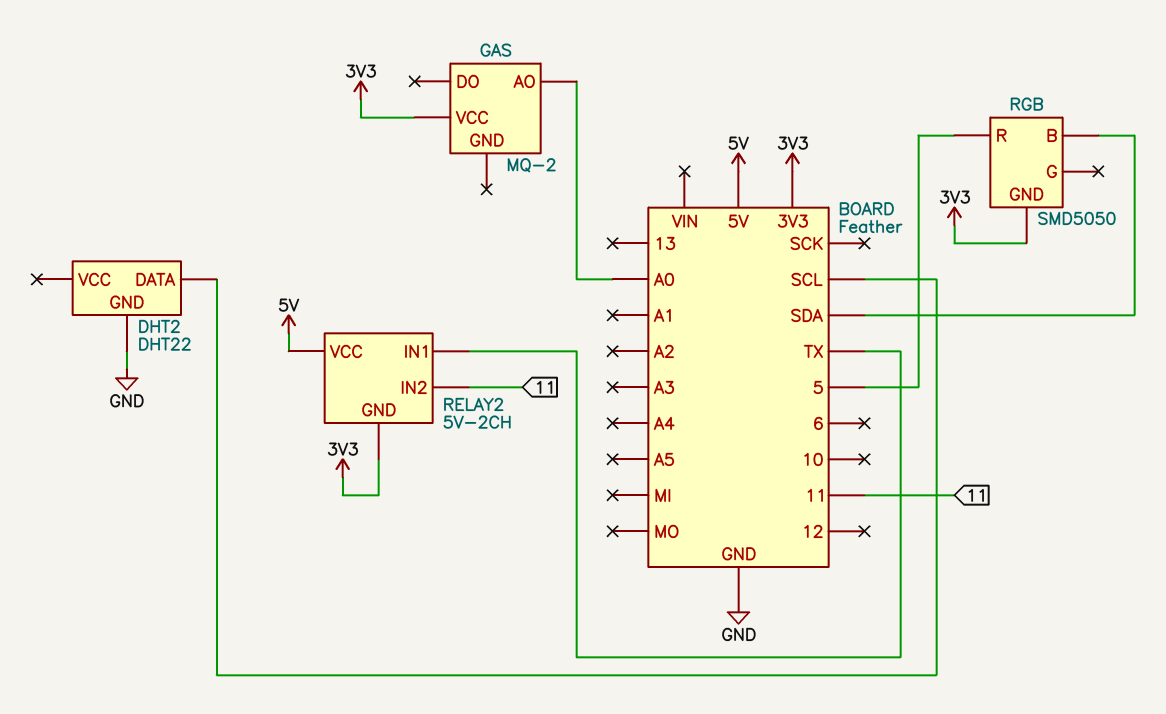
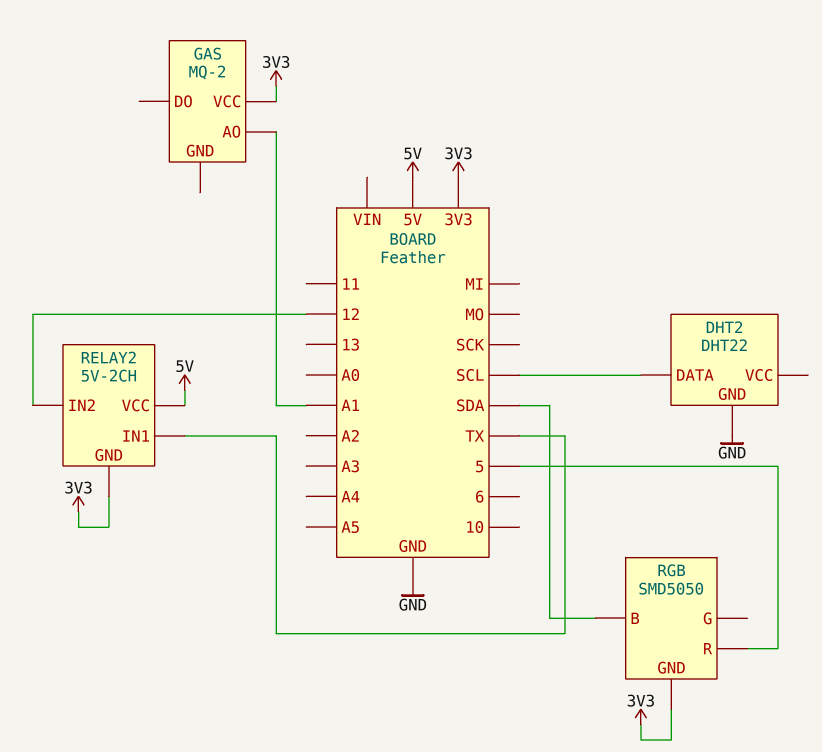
GAS pin AO: A0 -> A1
RELAY2 pin IN2: 11 -> 12

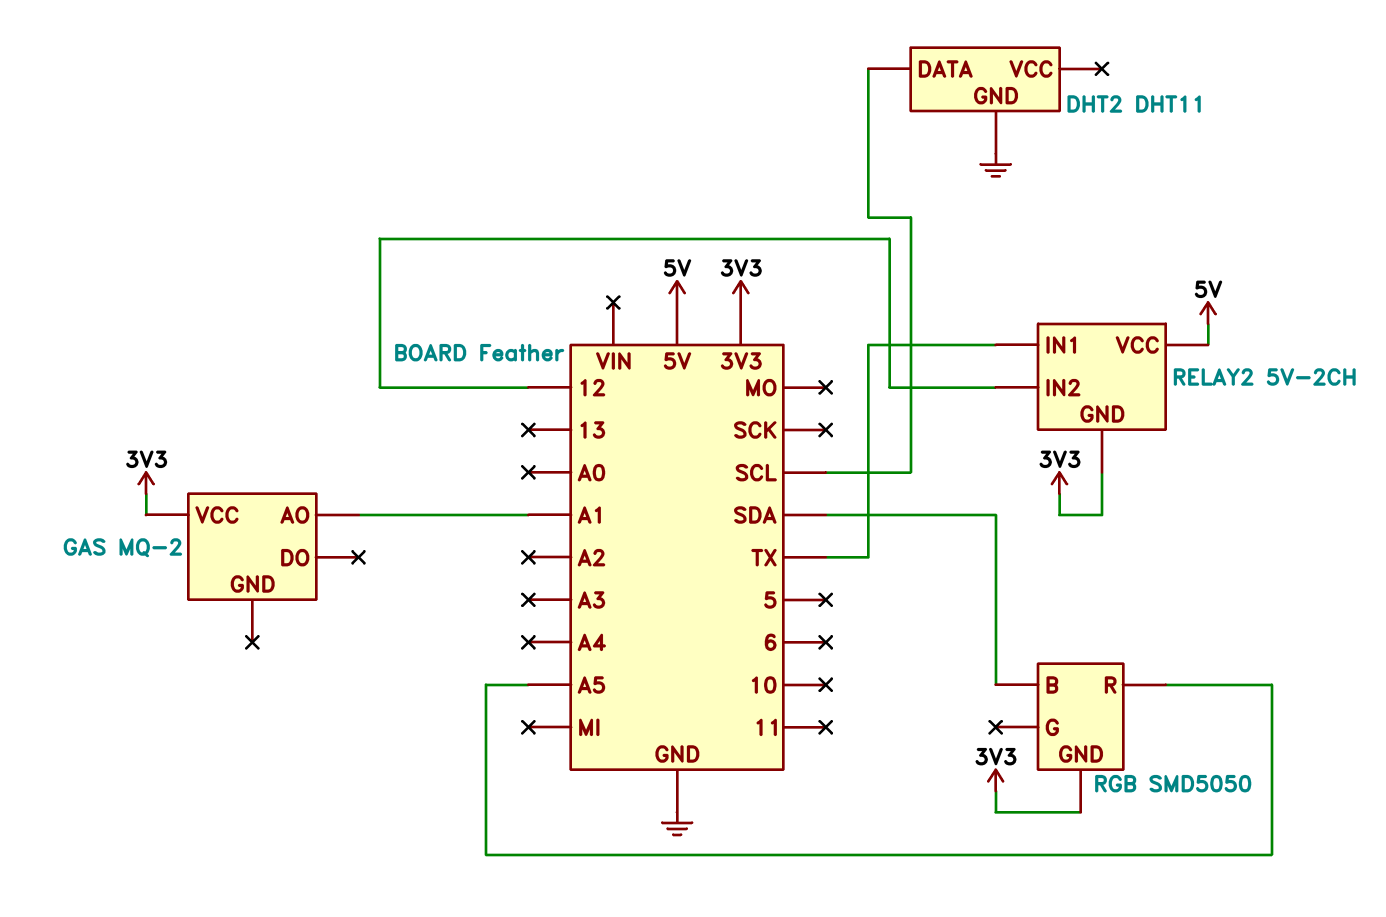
DHT2: DHT22 -> DHT11
RGB pin R: 5 -> A5

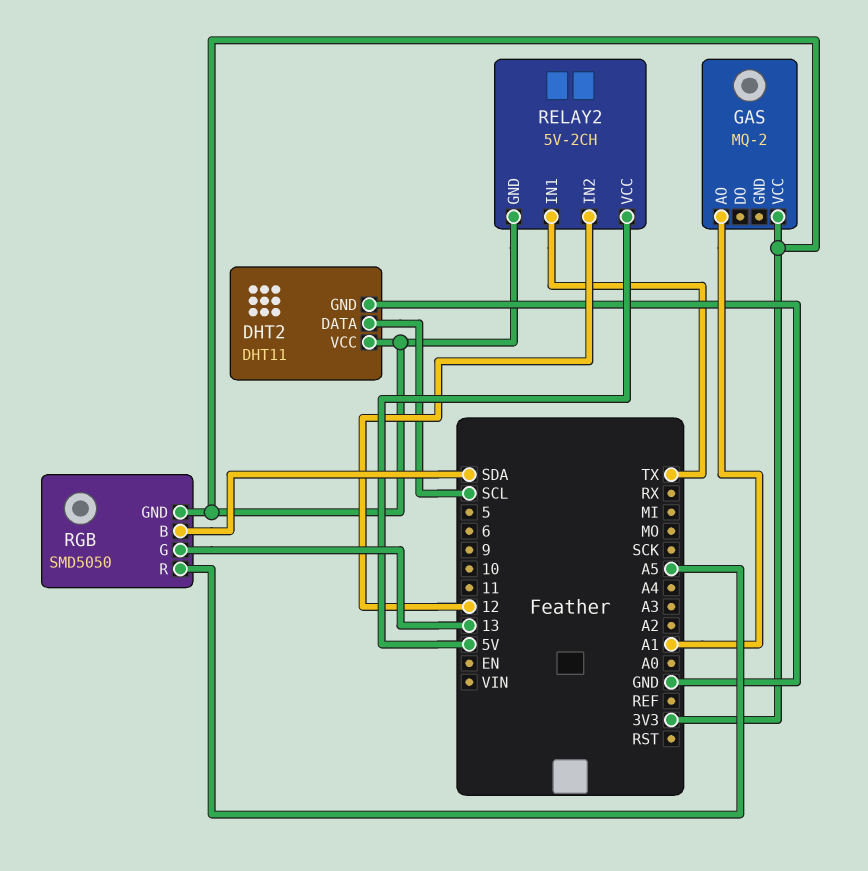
DHT2 pin VCC: none -> 3V3
RGB pin G: none -> 13

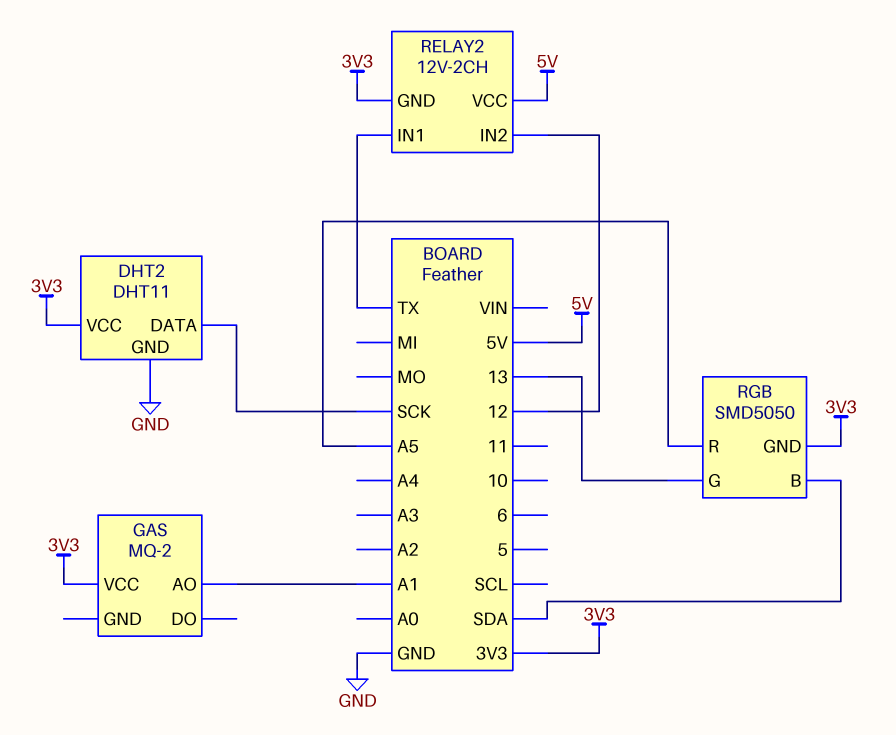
DHT2 pin DATA: SCL -> SCK
RELAY2: 5V-2CH -> 12V-2CH

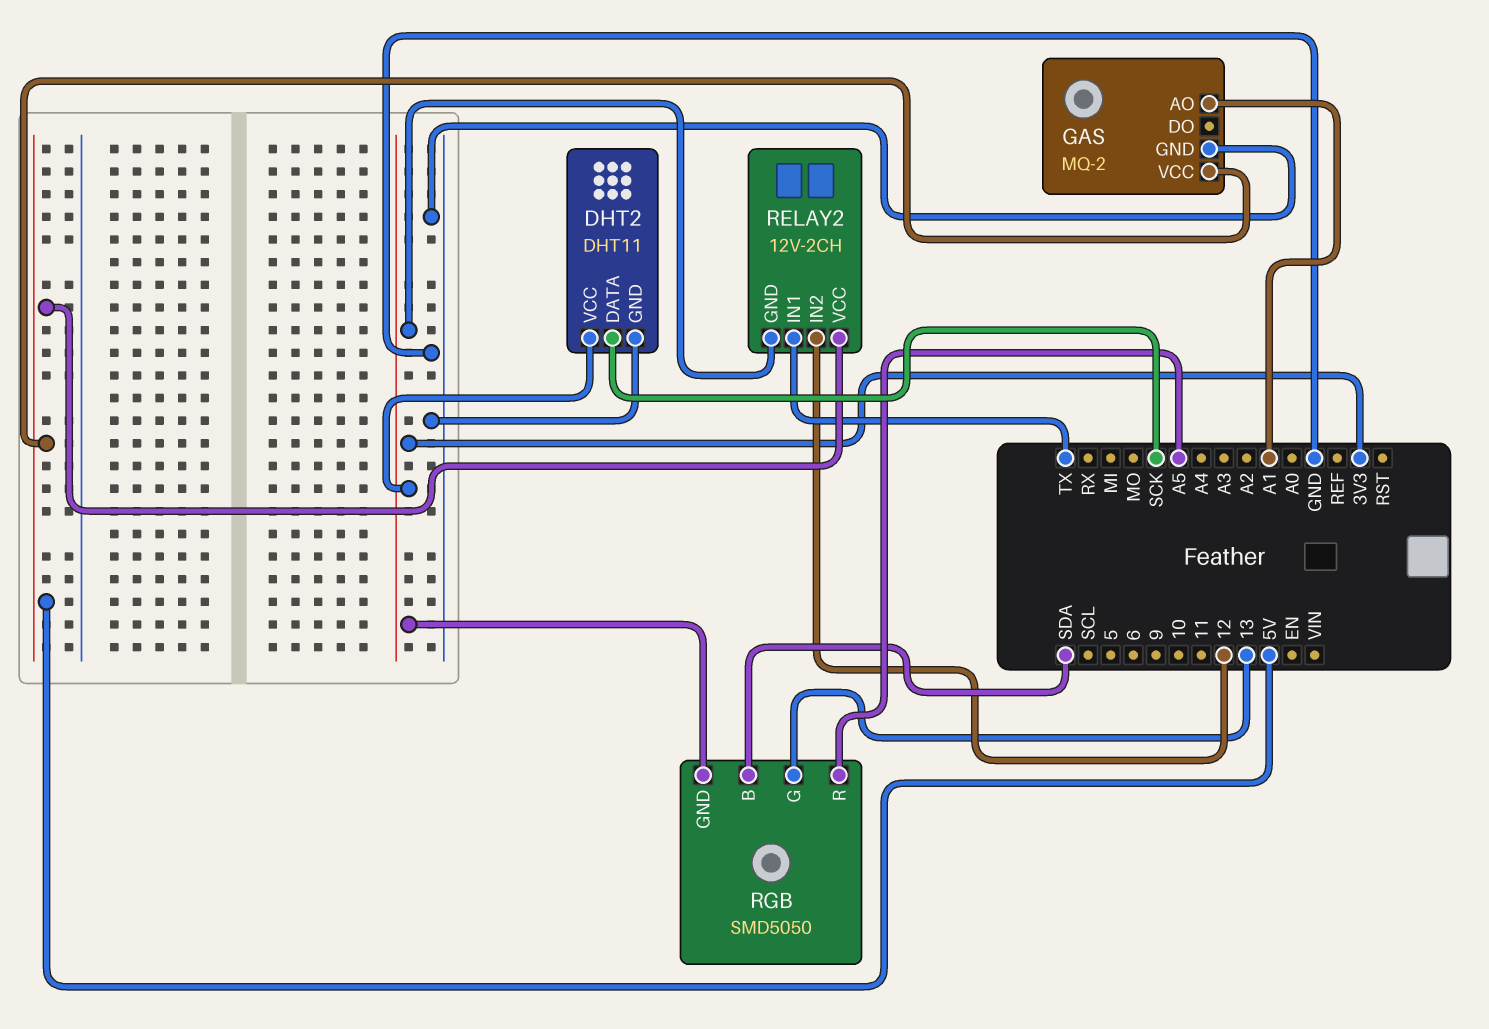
GAS pin GND: none -> GND
GAS pin VCC: 3V3 -> 5V

